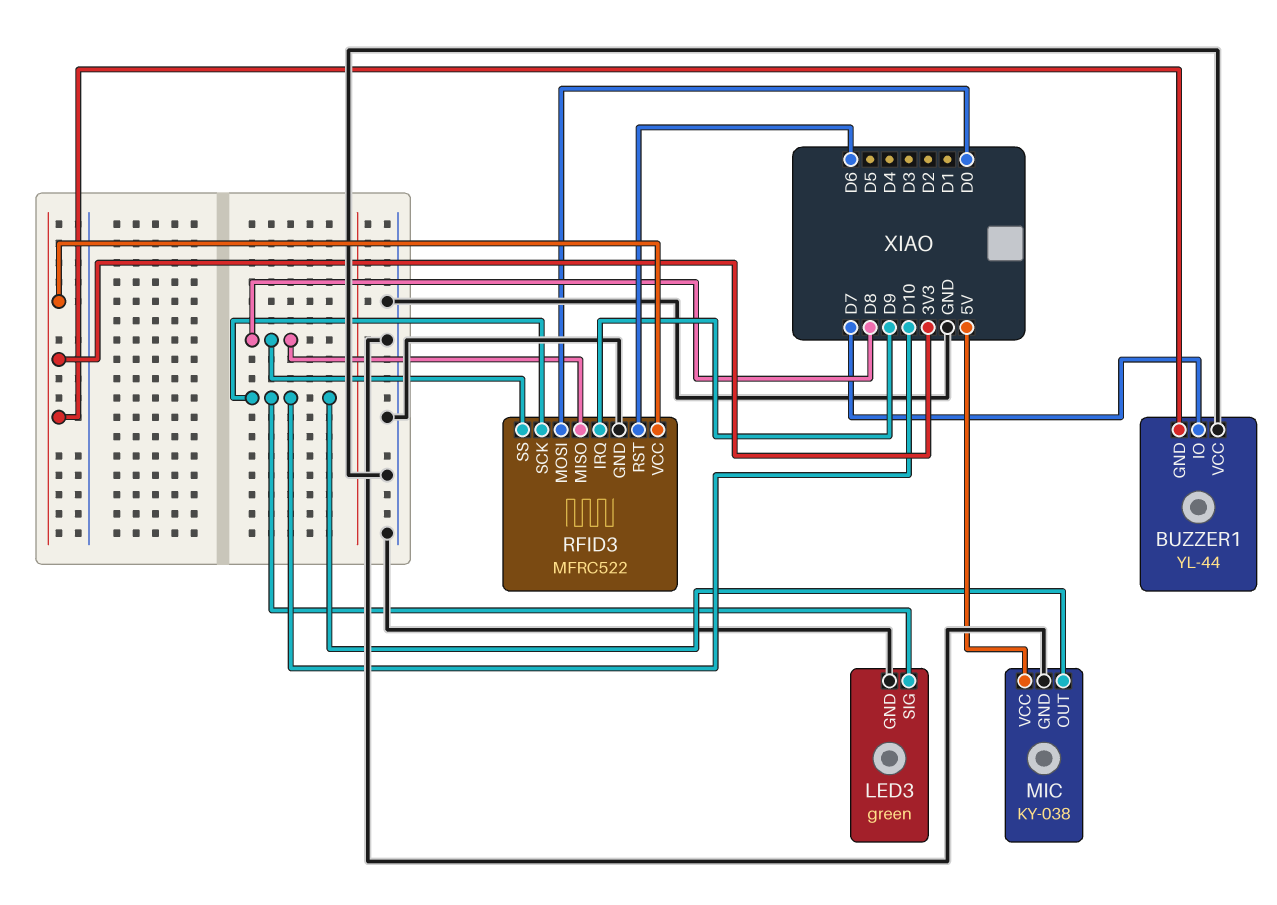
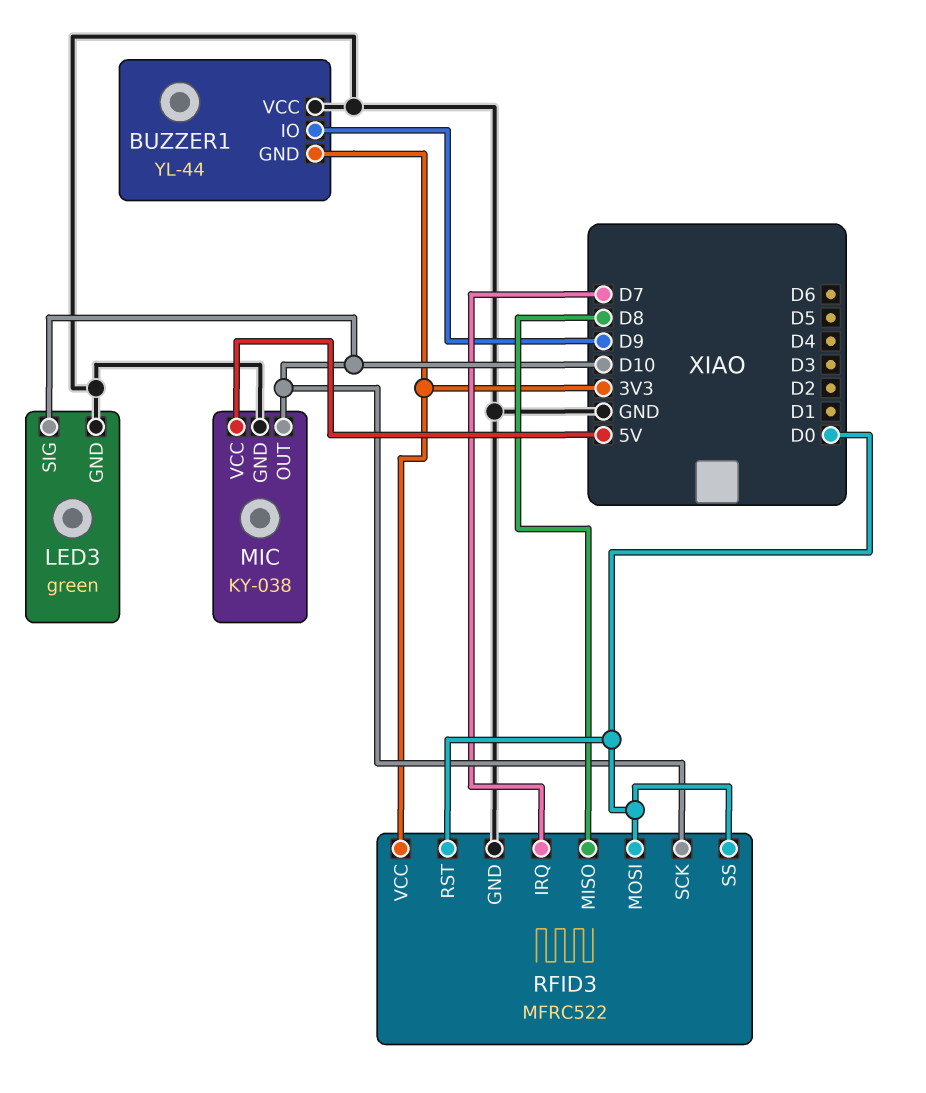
BUZZER1 pin IO: D7 -> D9
RFID3 pin IRQ: D9 -> D7
RFID3 pin RST: D6 -> D0
RFID3 pin SS: D8 -> D0

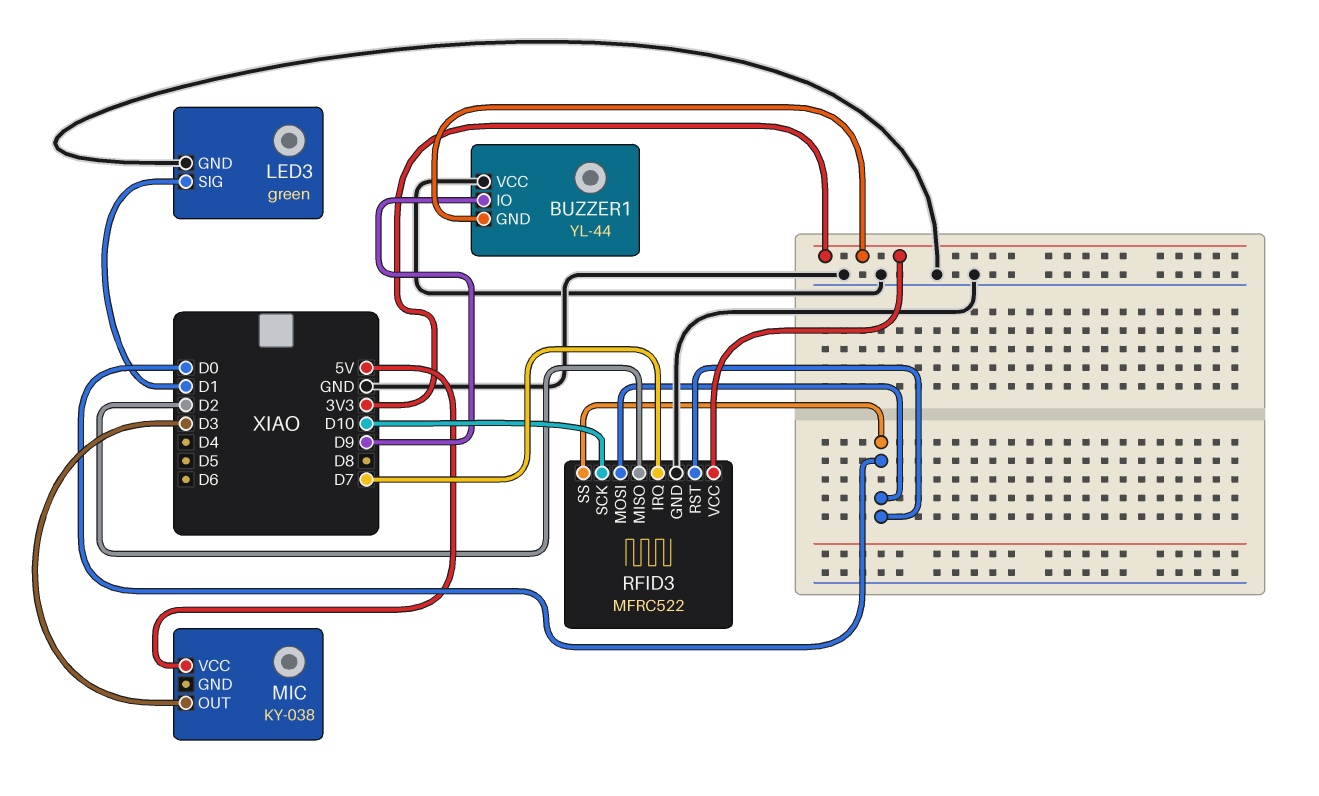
LED3 pin SIG: D10 -> D1
MIC pin GND: GND -> none
MIC pin OUT: D10 -> D3
RFID3 pin MISO: D8 -> D2

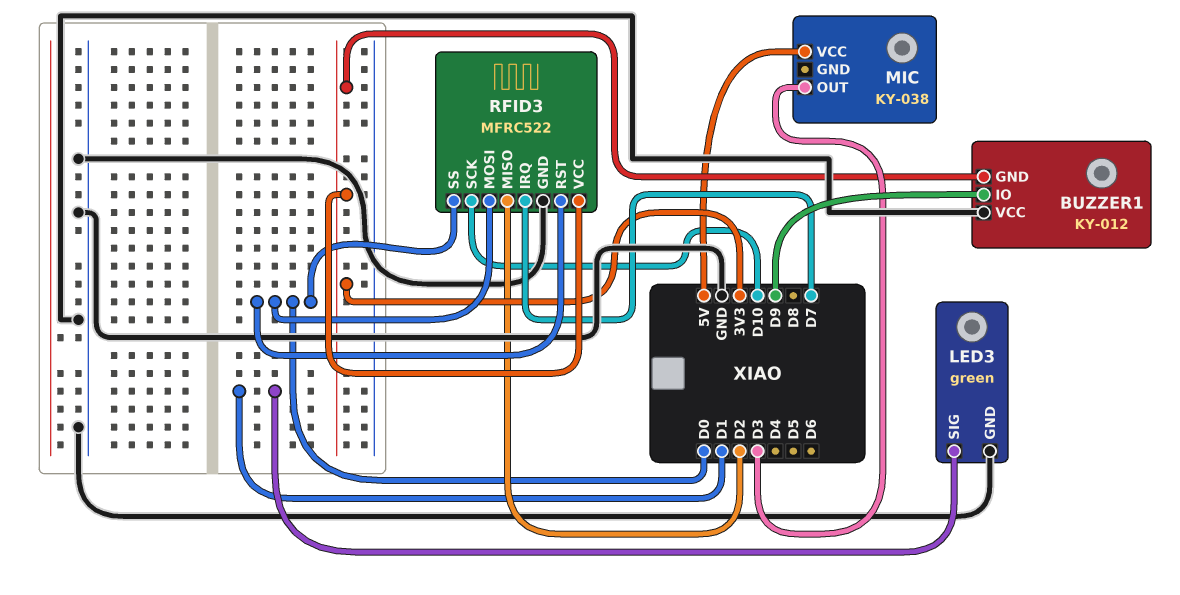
BUZZER1: YL-44 -> KY-012

